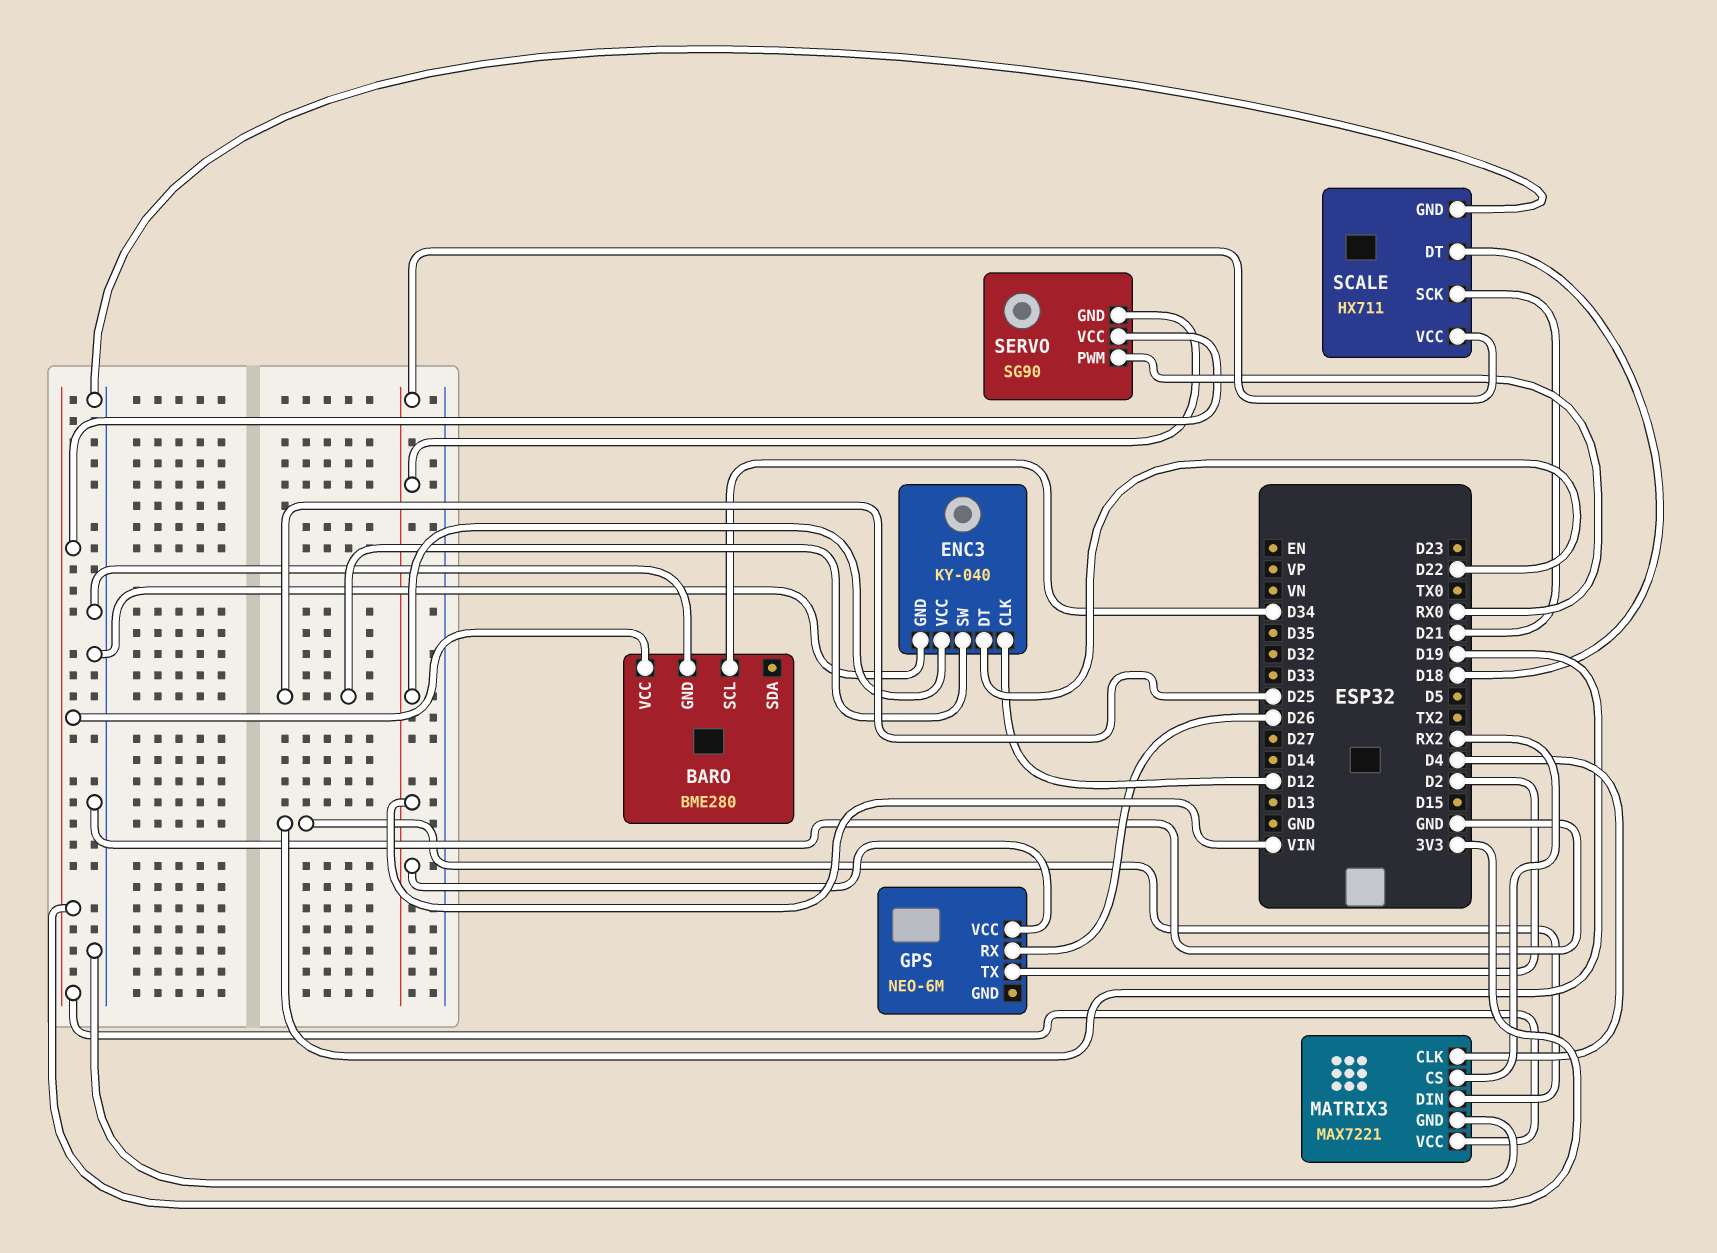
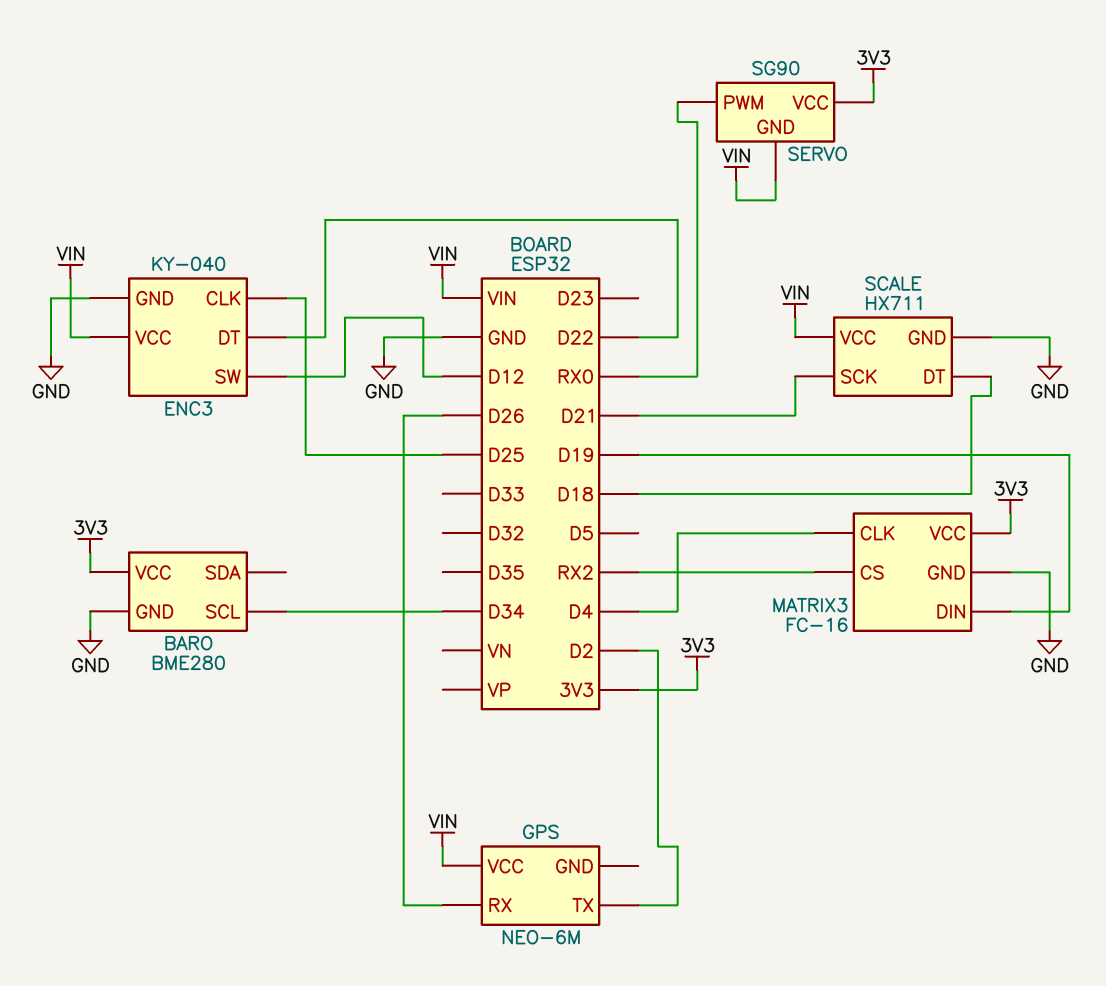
ENC3 pin CLK: D12 -> D25
ENC3 pin SW: D25 -> D12
MATRIX3: MAX7221 -> FC-16

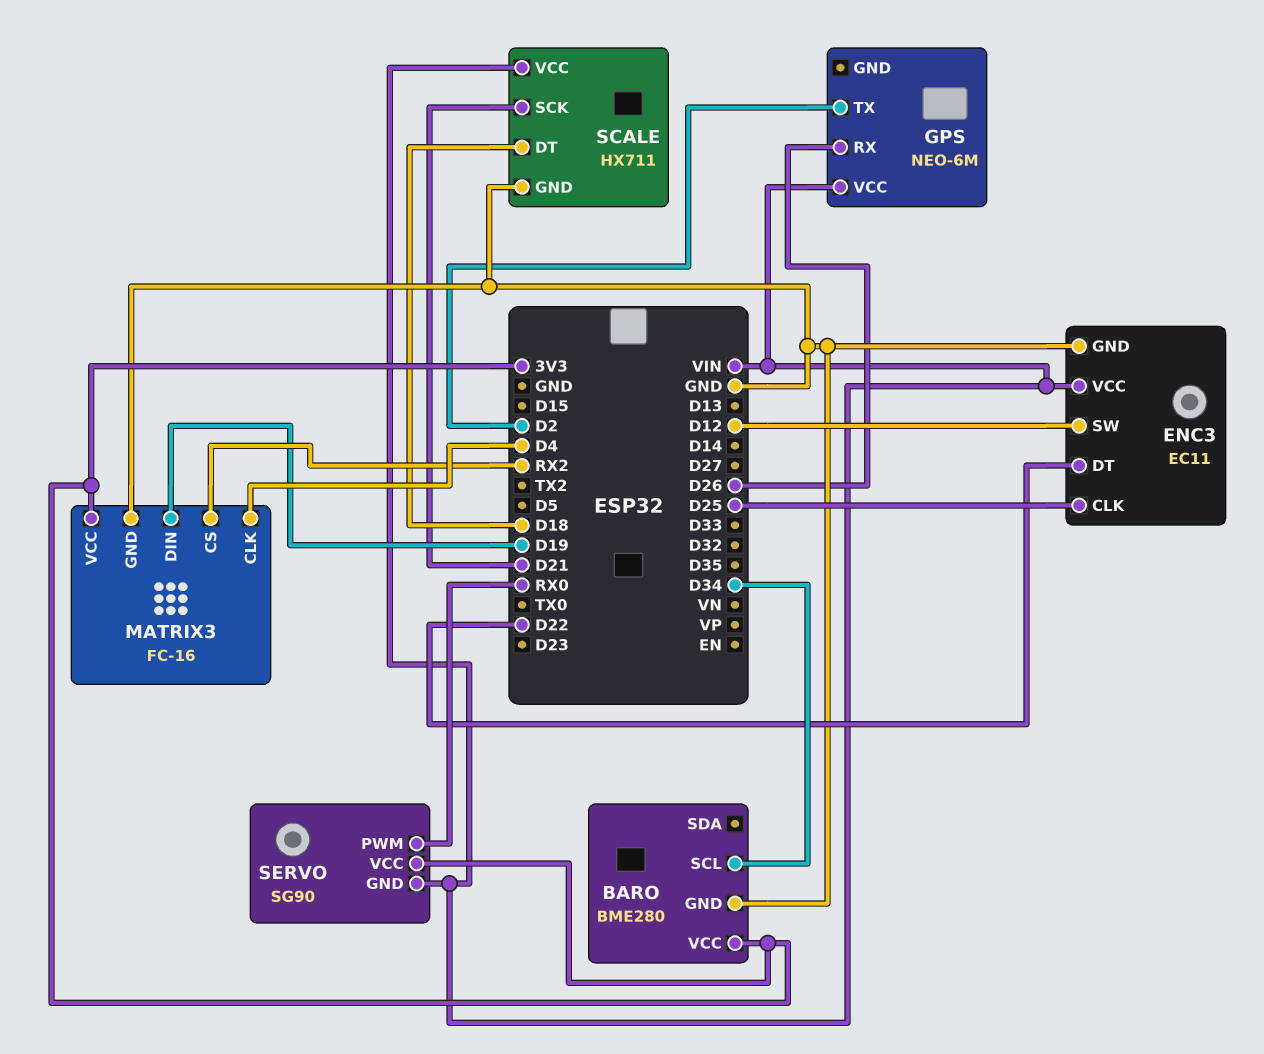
ENC3: KY-040 -> EC11

